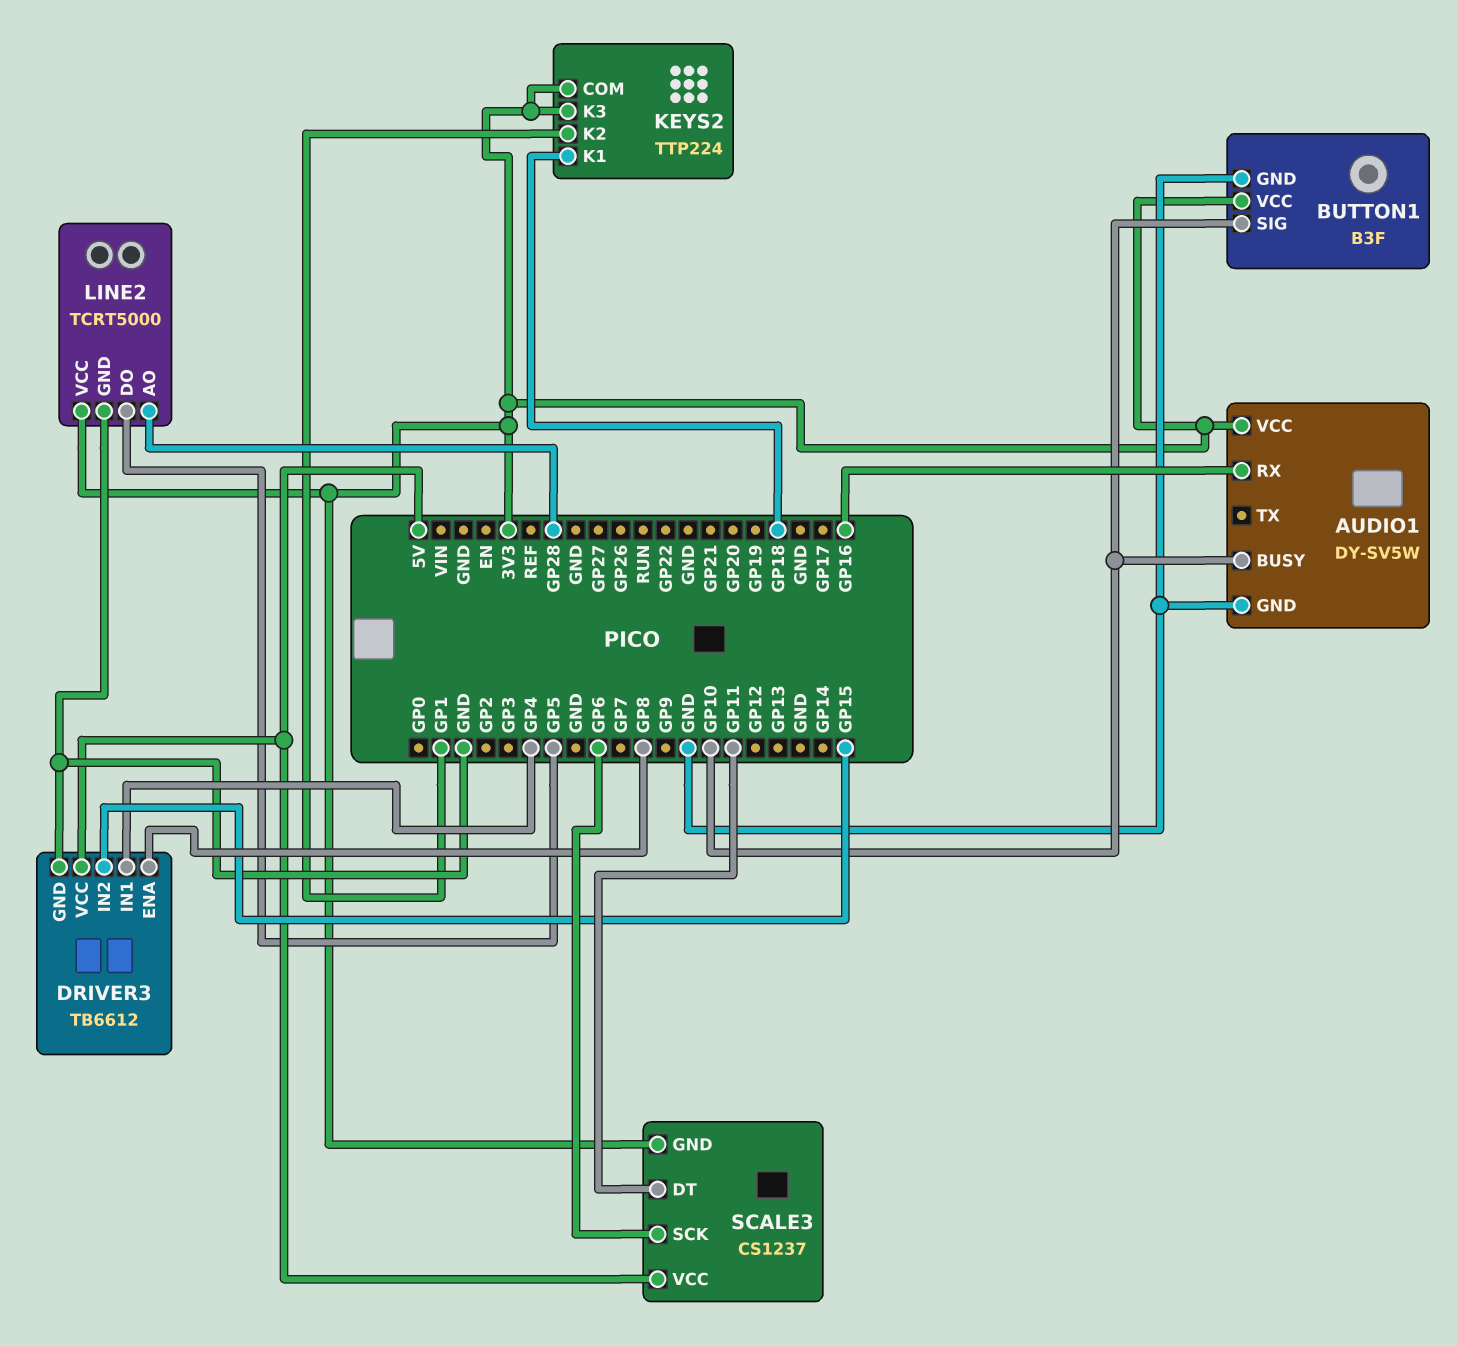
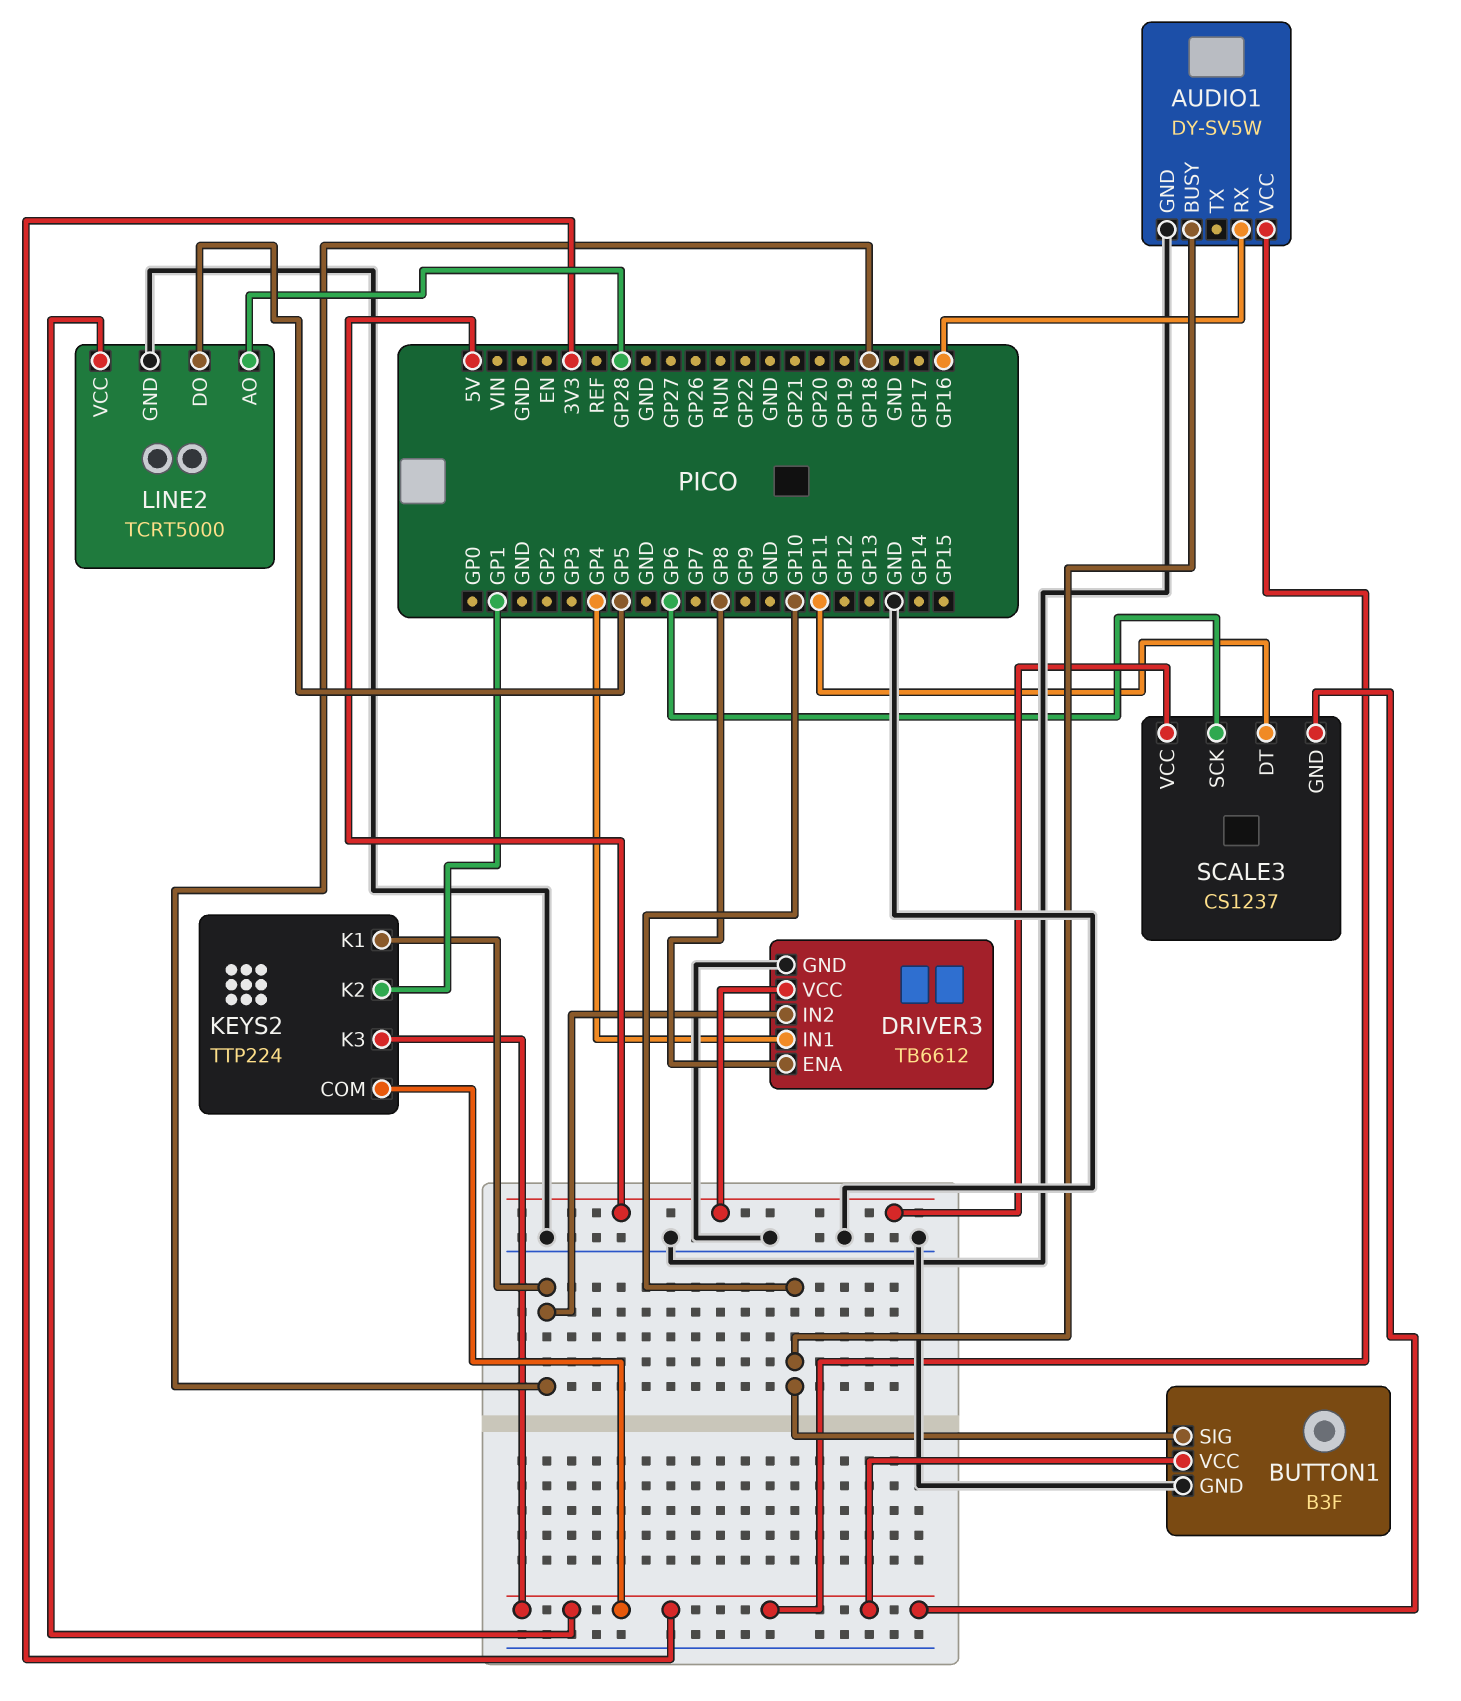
DRIVER3 pin IN2: GP15 -> GP18

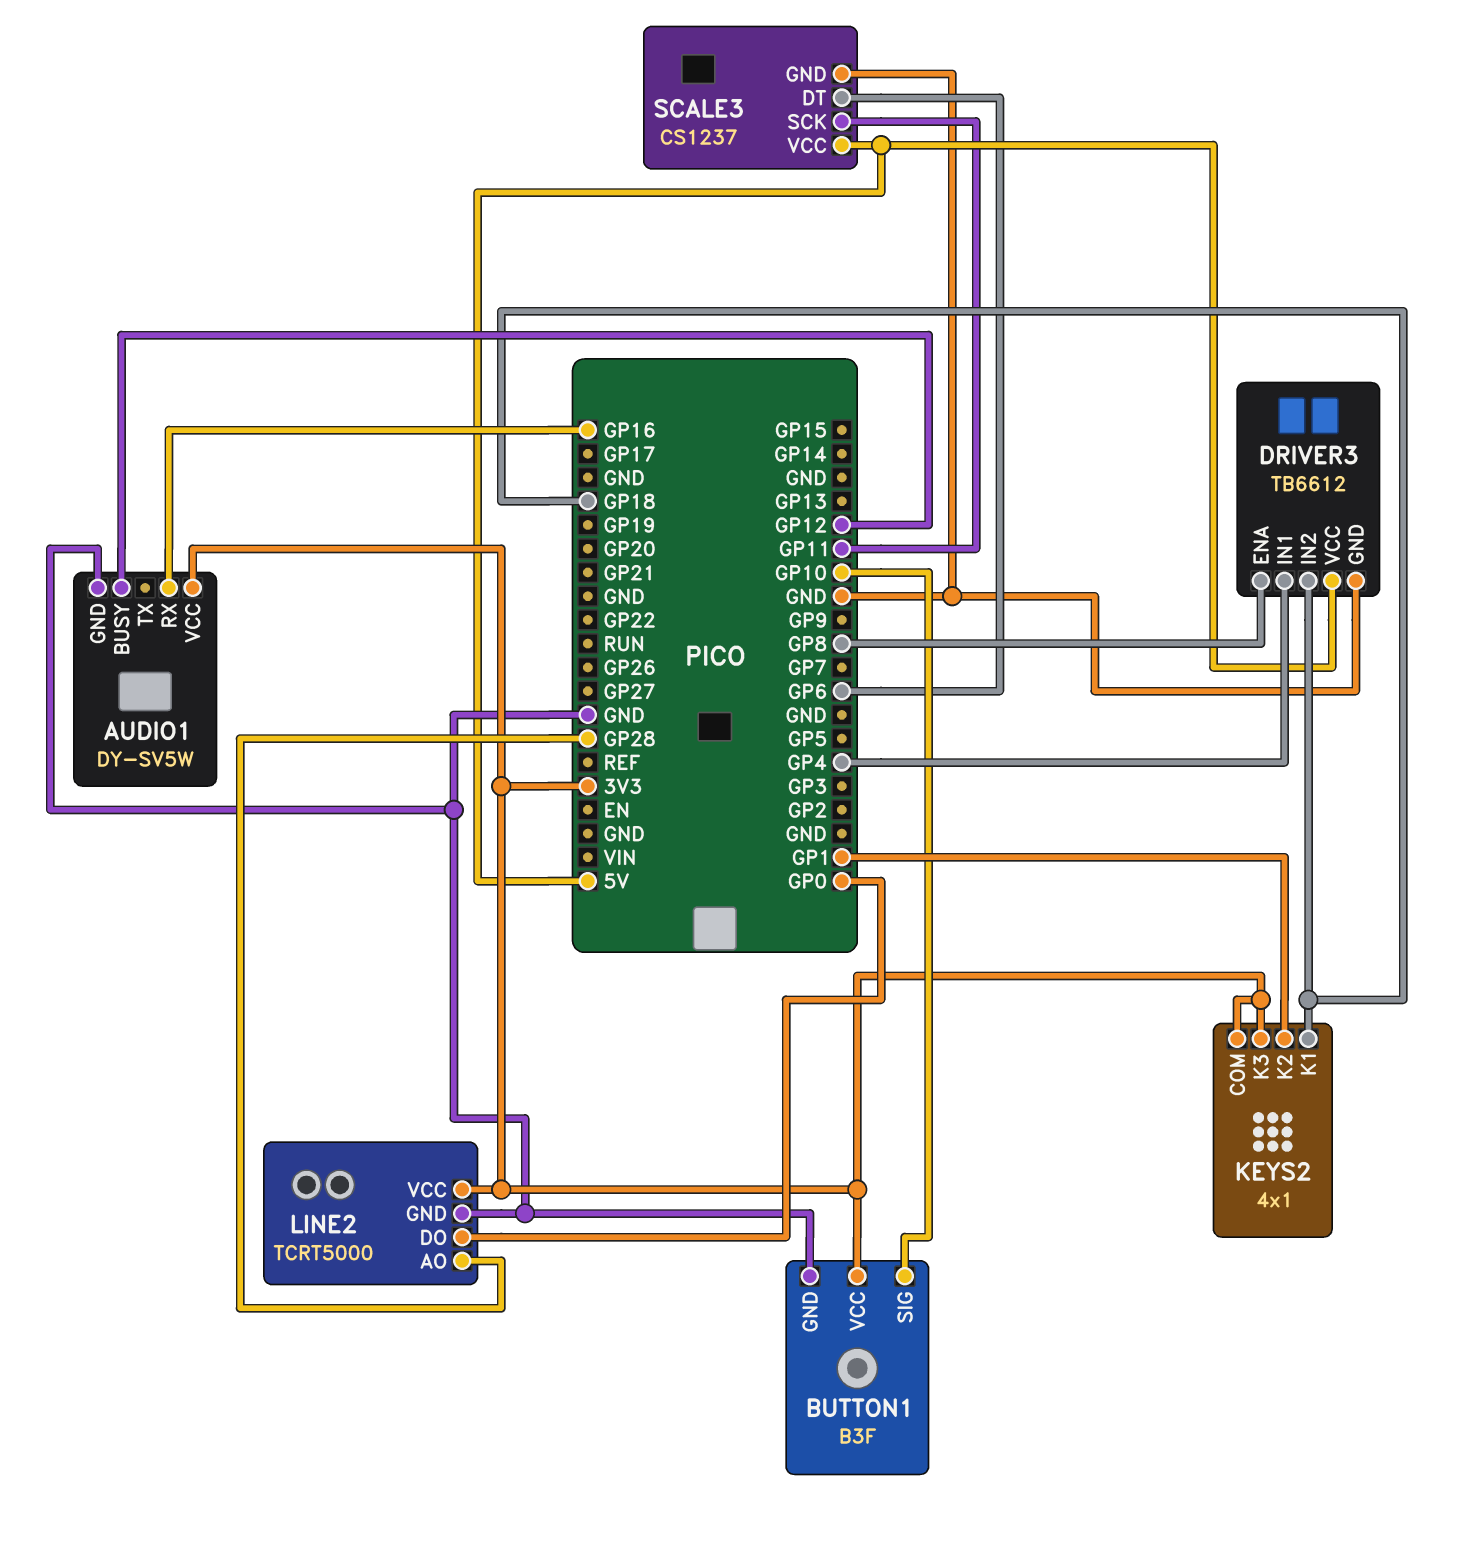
AUDIO1 pin BUSY: GP10 -> GP12
KEYS2: TTP224 -> 4x1
LINE2 pin DO: GP5 -> GP0
SCALE3 pin DT: GP11 -> GP6
SCALE3 pin GND: 3V3 -> GND
SCALE3 pin SCK: GP6 -> GP11

